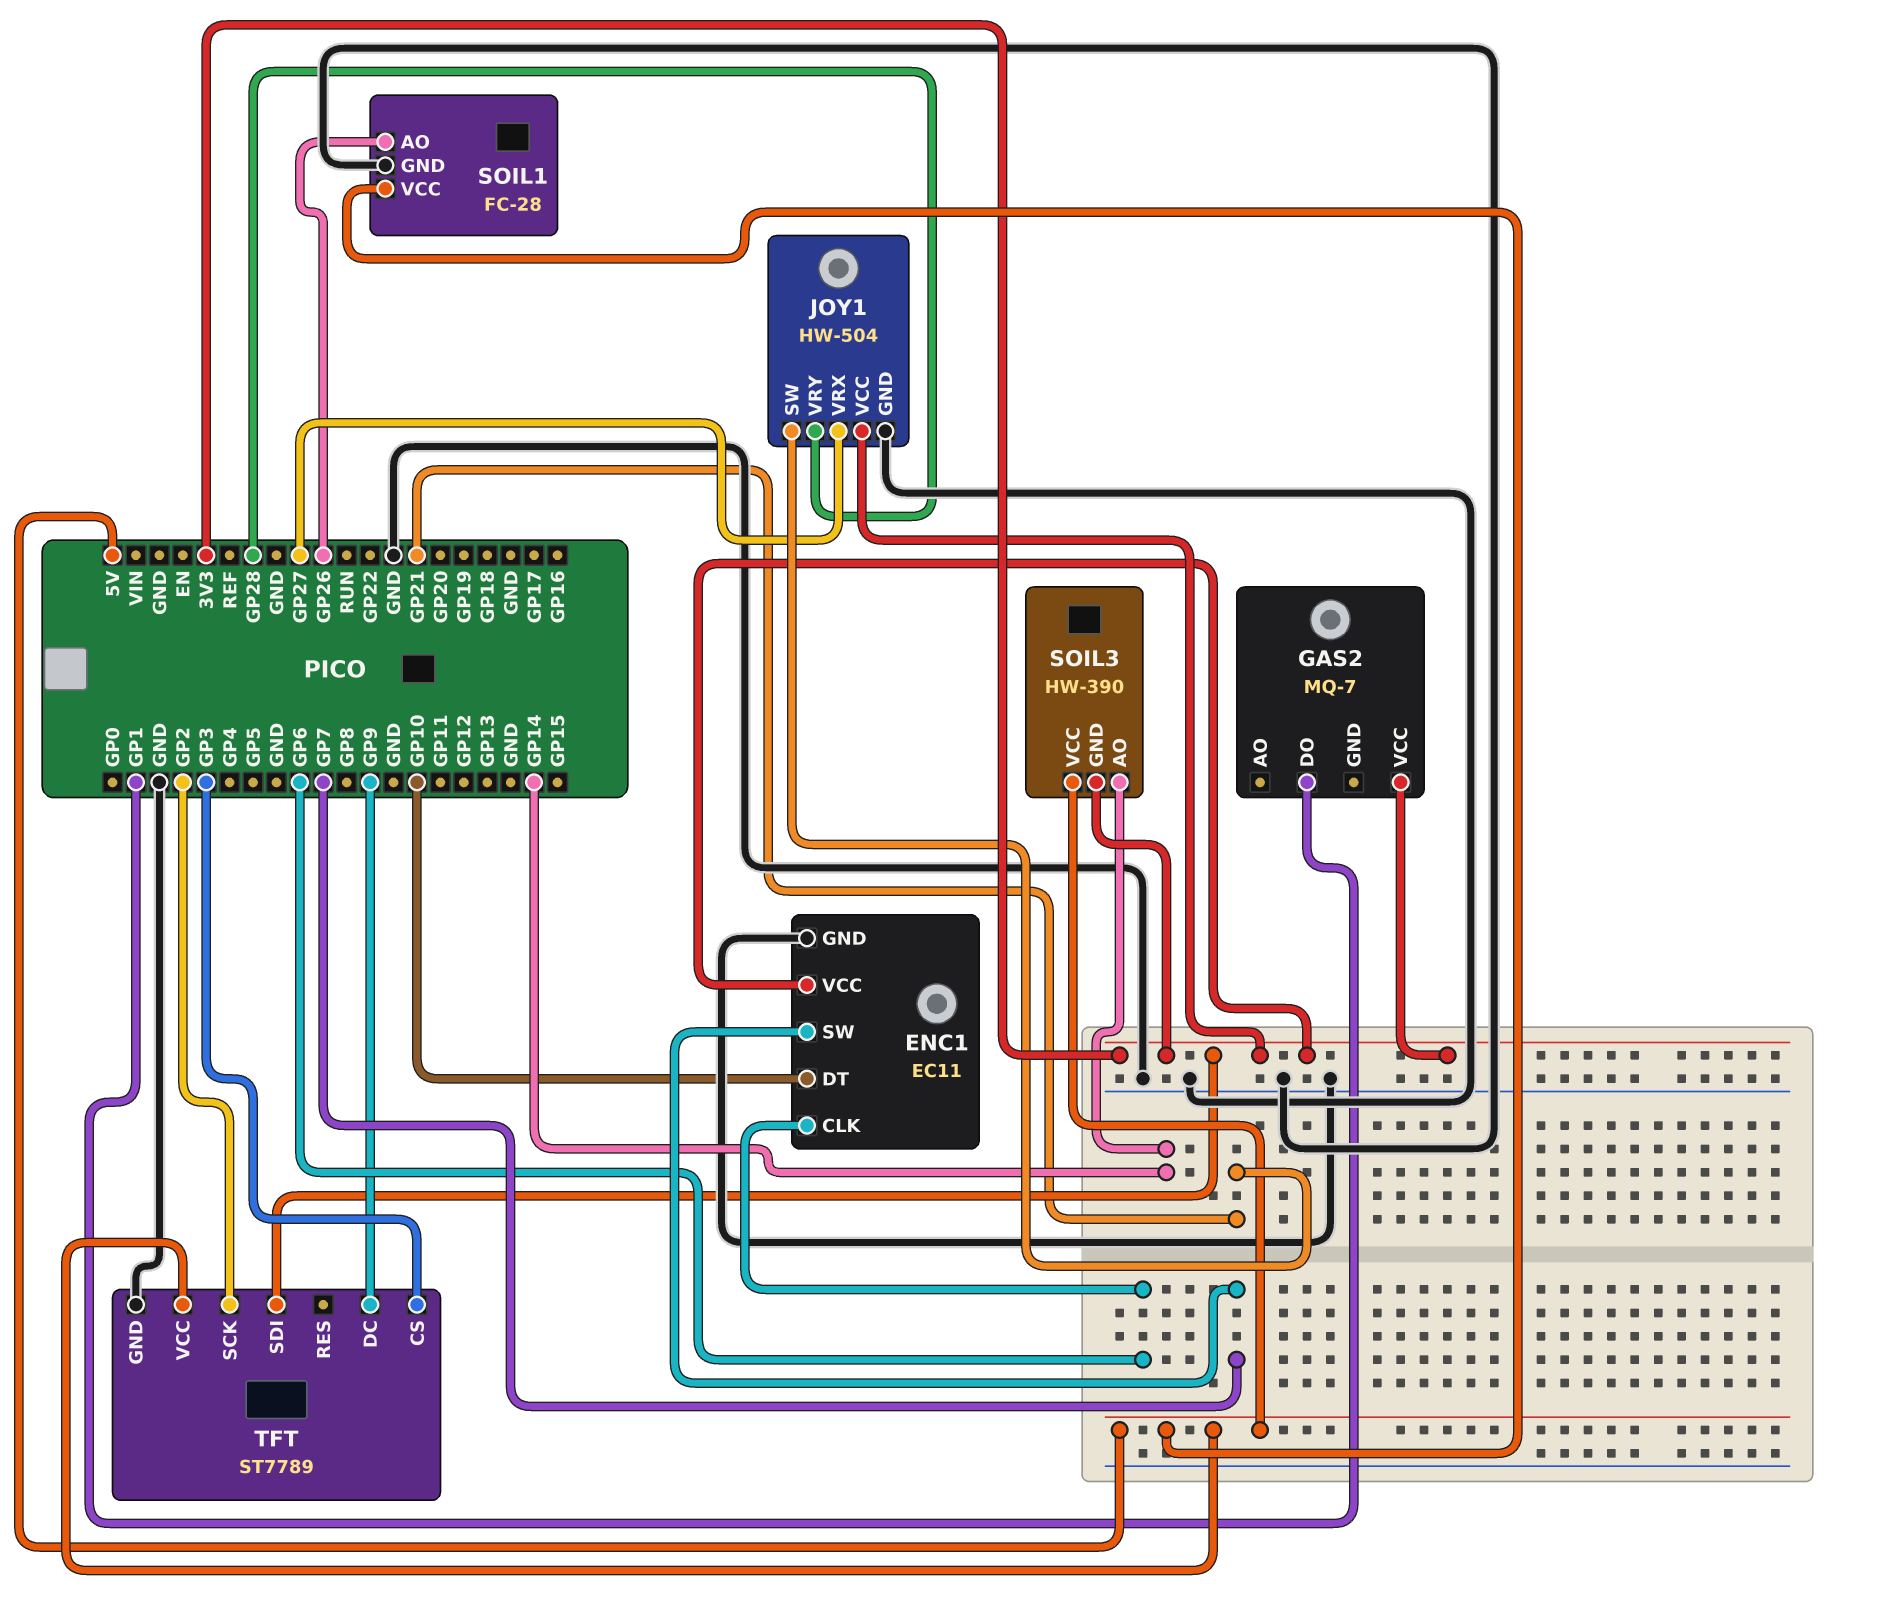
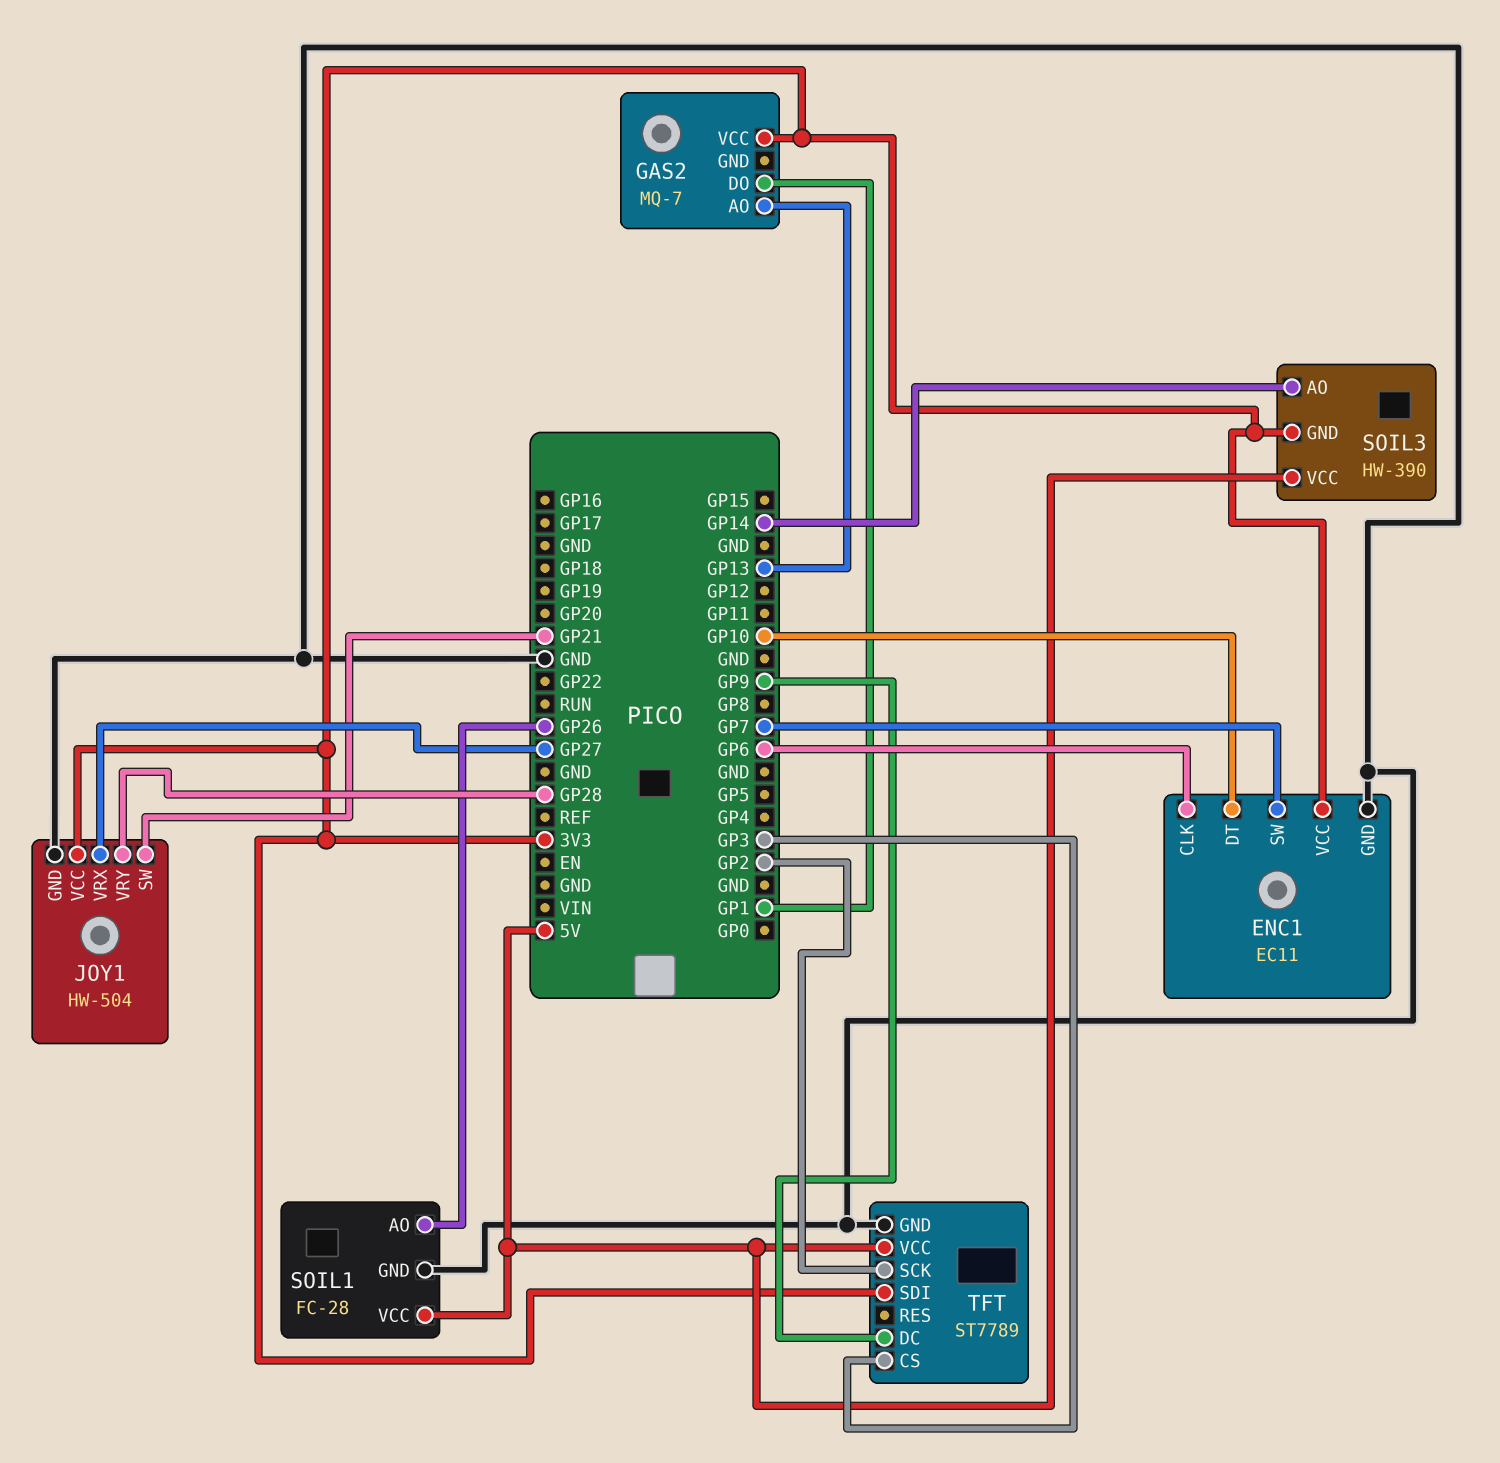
GAS2 pin AO: none -> GP13

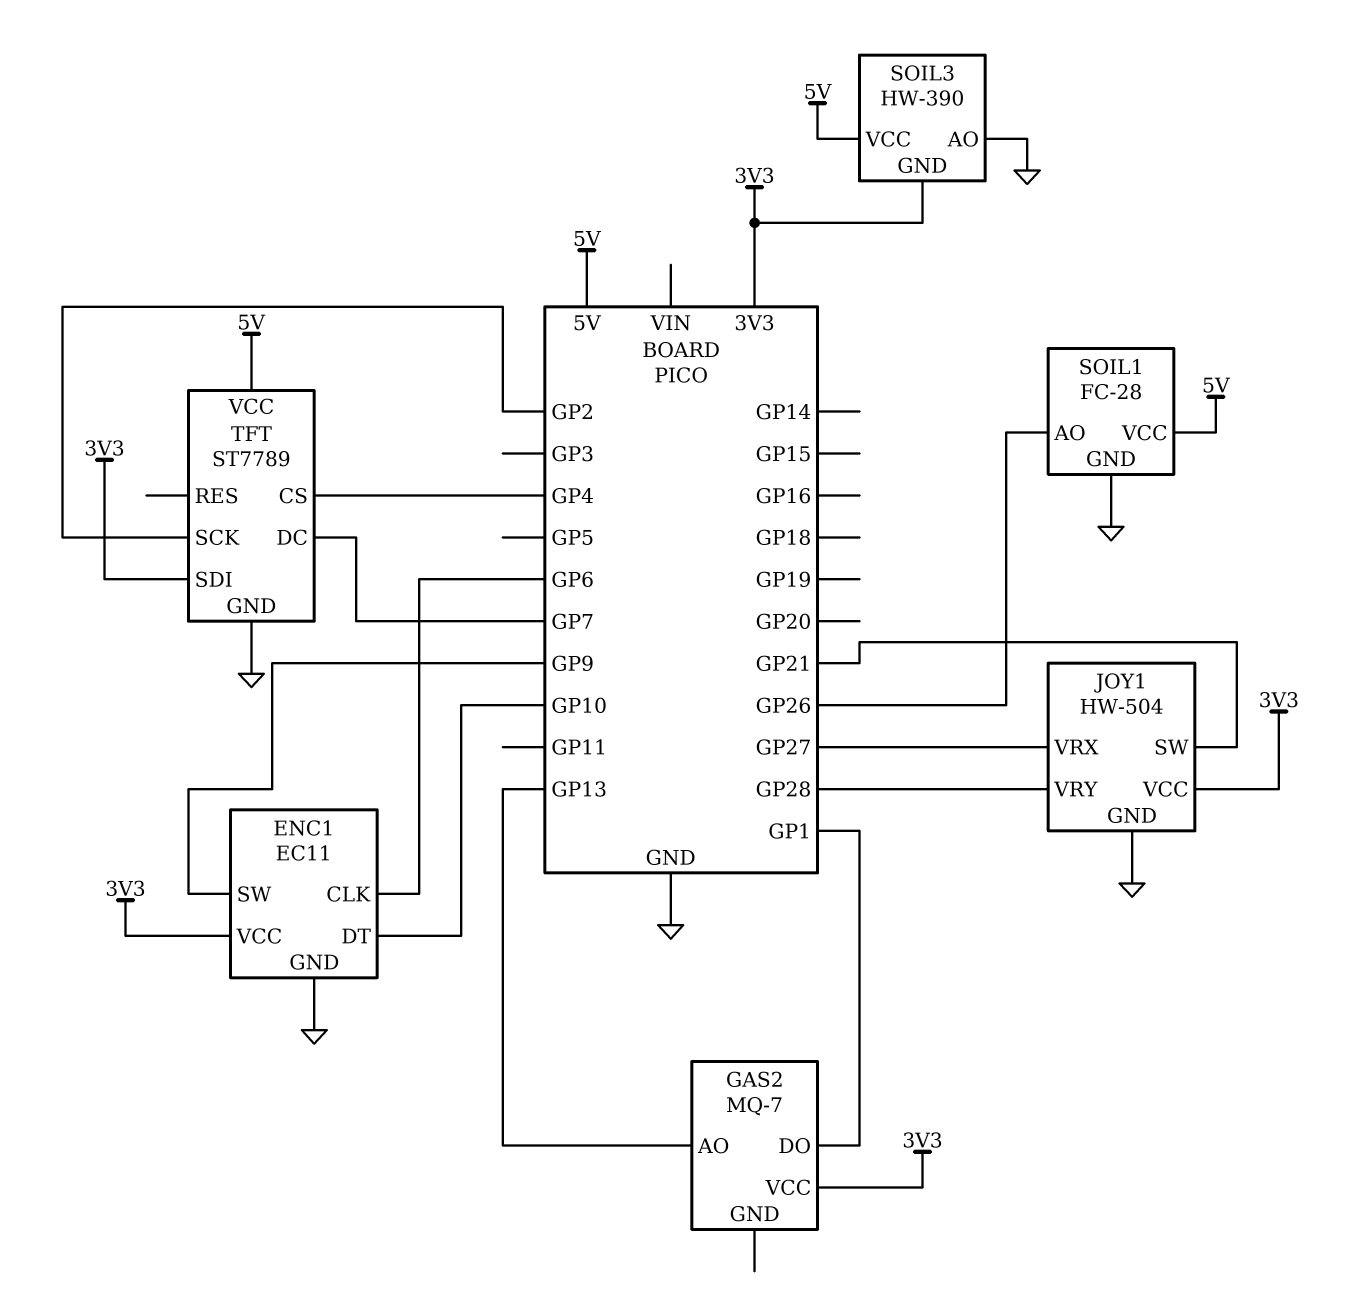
ENC1 pin SW: GP7 -> GP9
SOIL3 pin AO: GP14 -> GND
TFT pin CS: GP3 -> GP4
TFT pin DC: GP9 -> GP7

